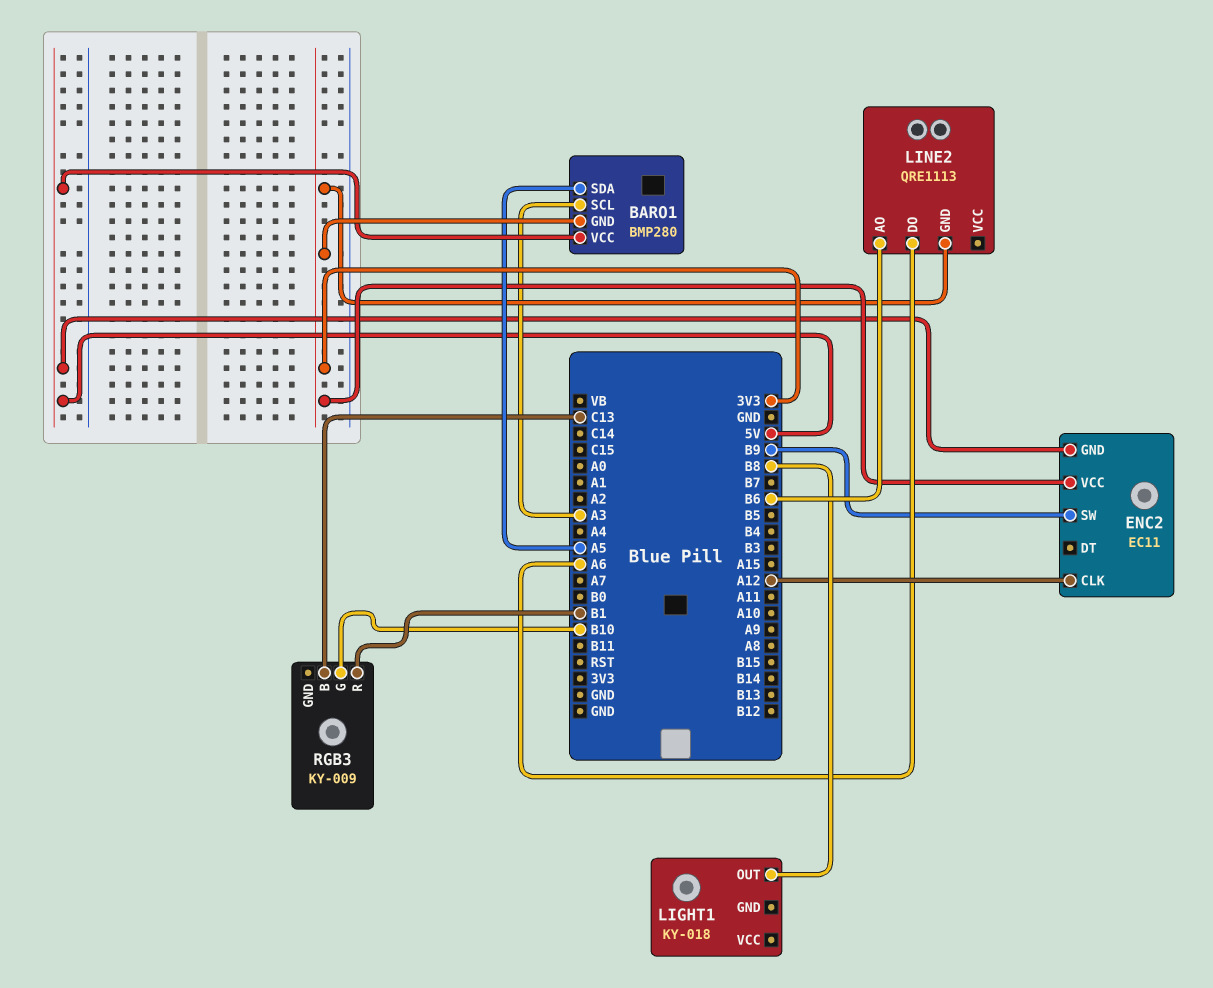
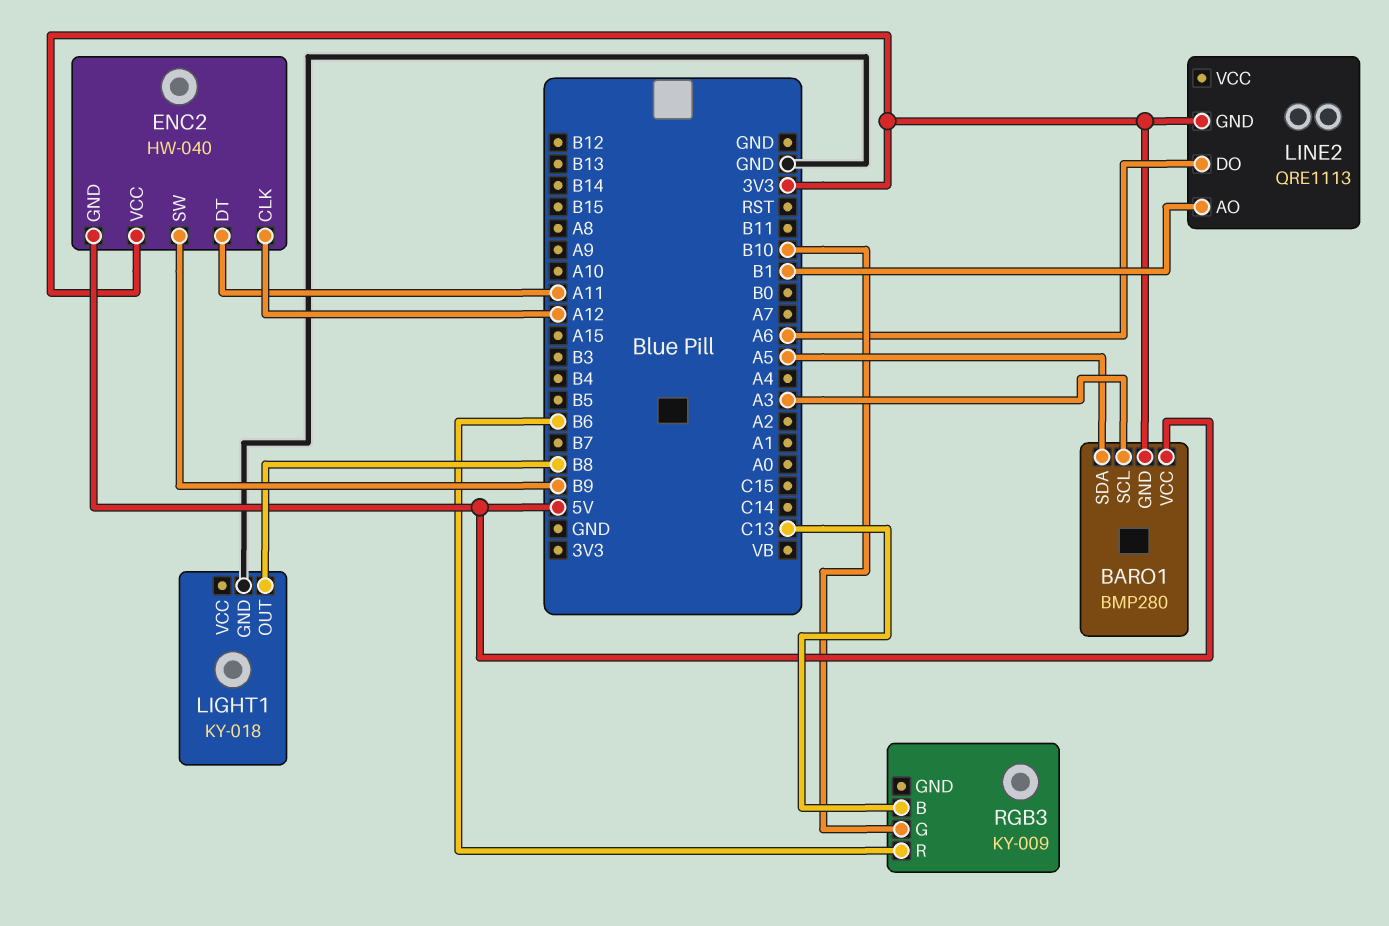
ENC2: EC11 -> HW-040
ENC2 pin DT: none -> A11
LIGHT1 pin GND: none -> GND
LINE2 pin AO: B6 -> B1
RGB3 pin R: B1 -> B6

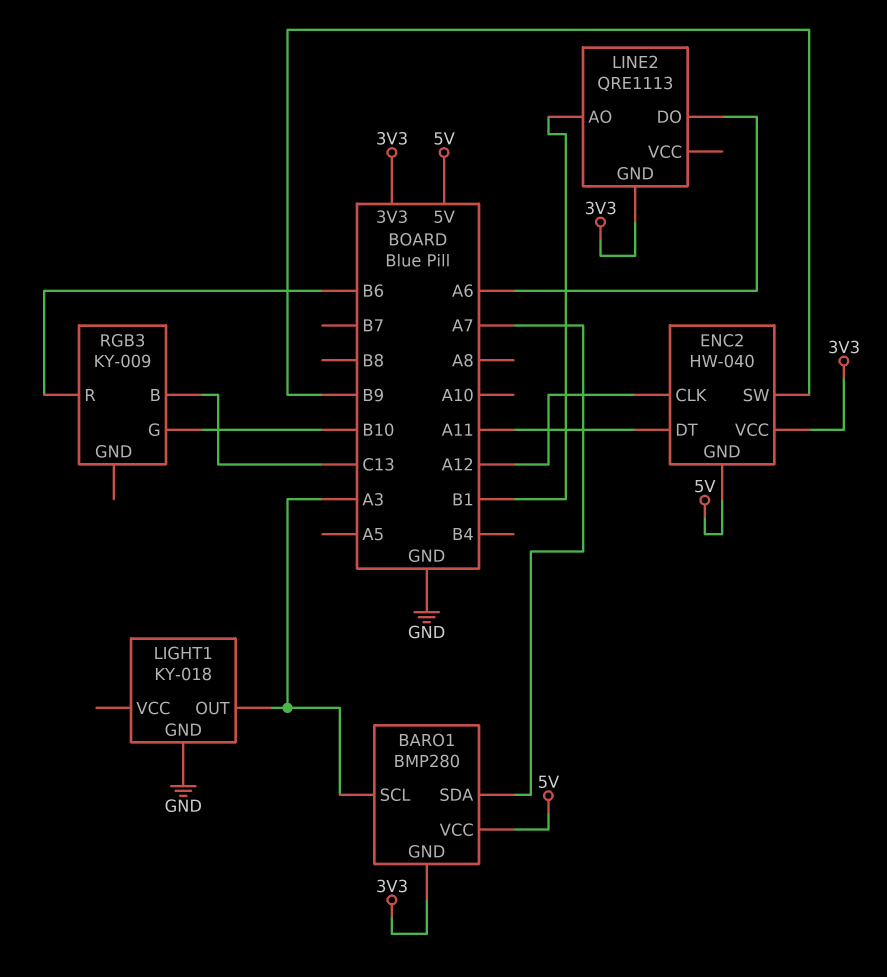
BARO1 pin SDA: A5 -> A7
LIGHT1 pin OUT: B8 -> A3

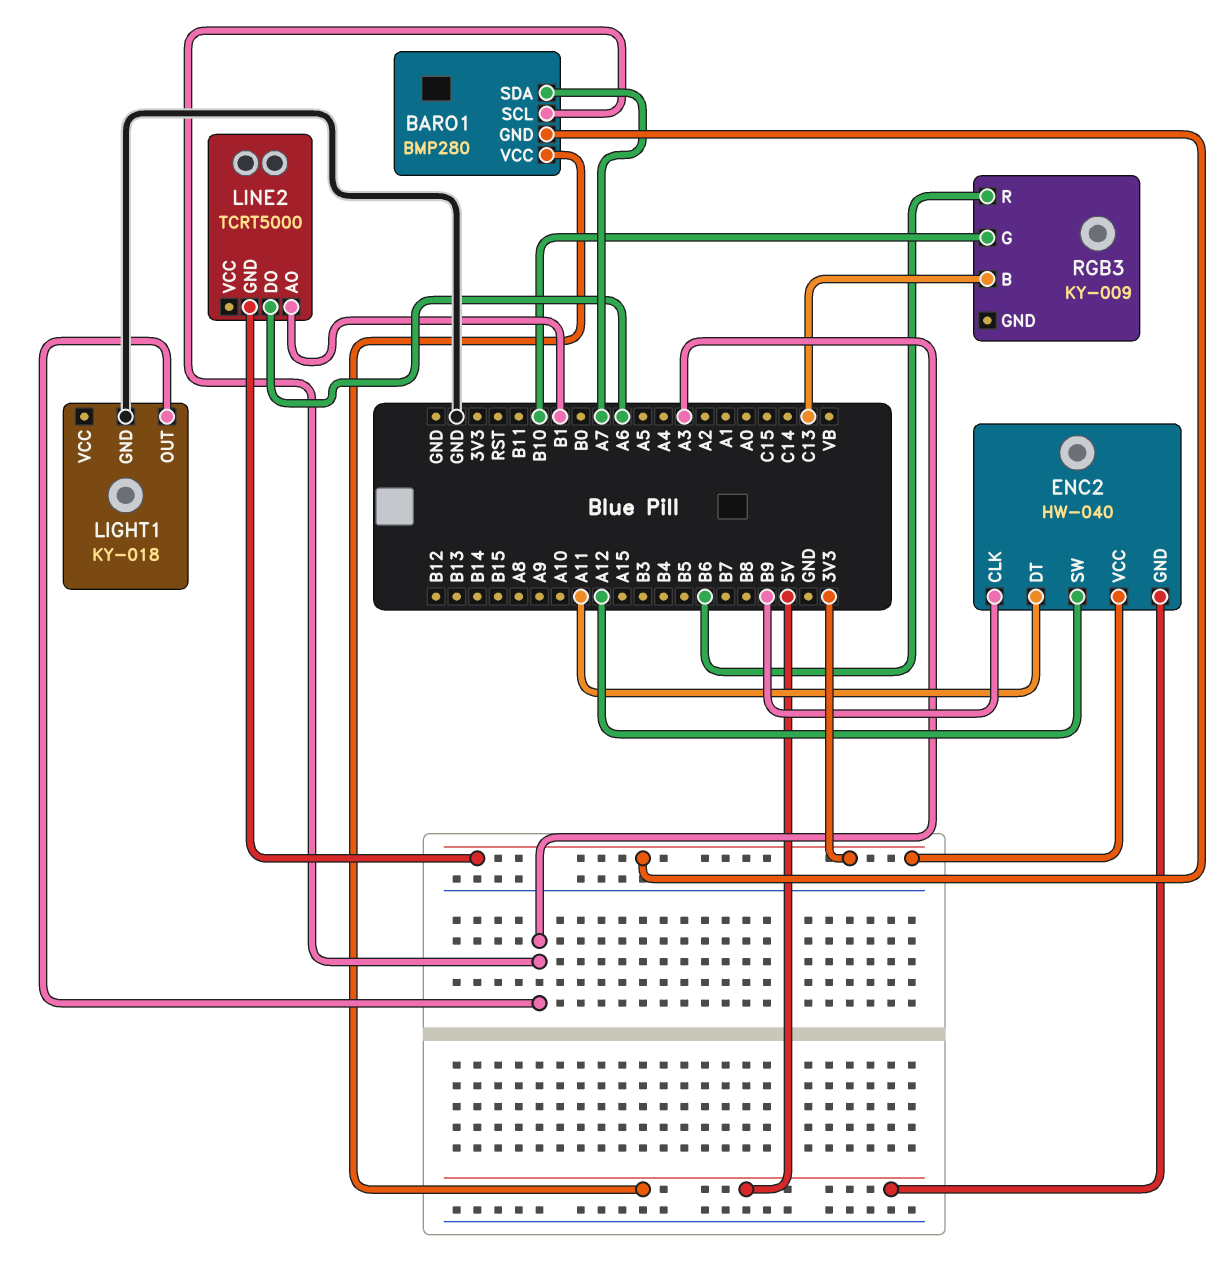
ENC2 pin CLK: A12 -> B9
ENC2 pin SW: B9 -> A12
LINE2: QRE1113 -> TCRT5000

